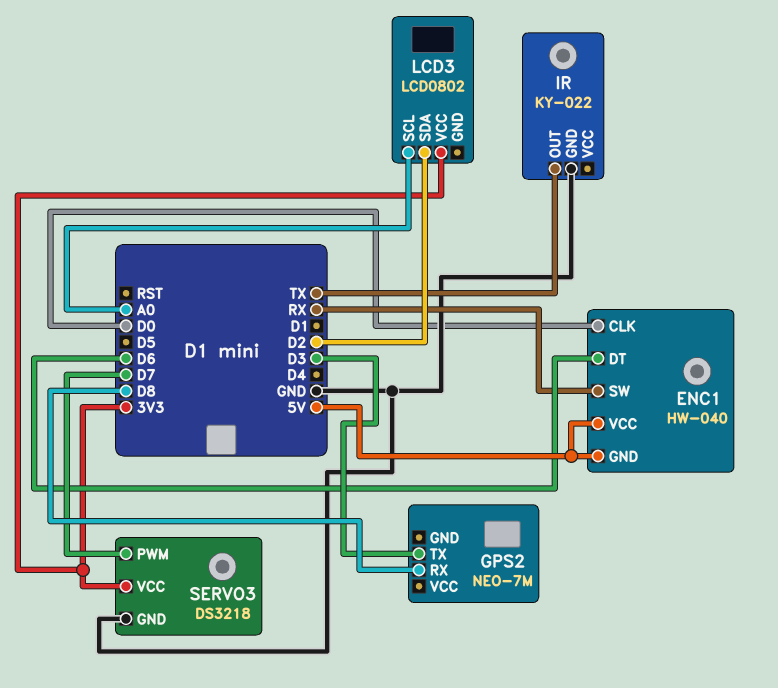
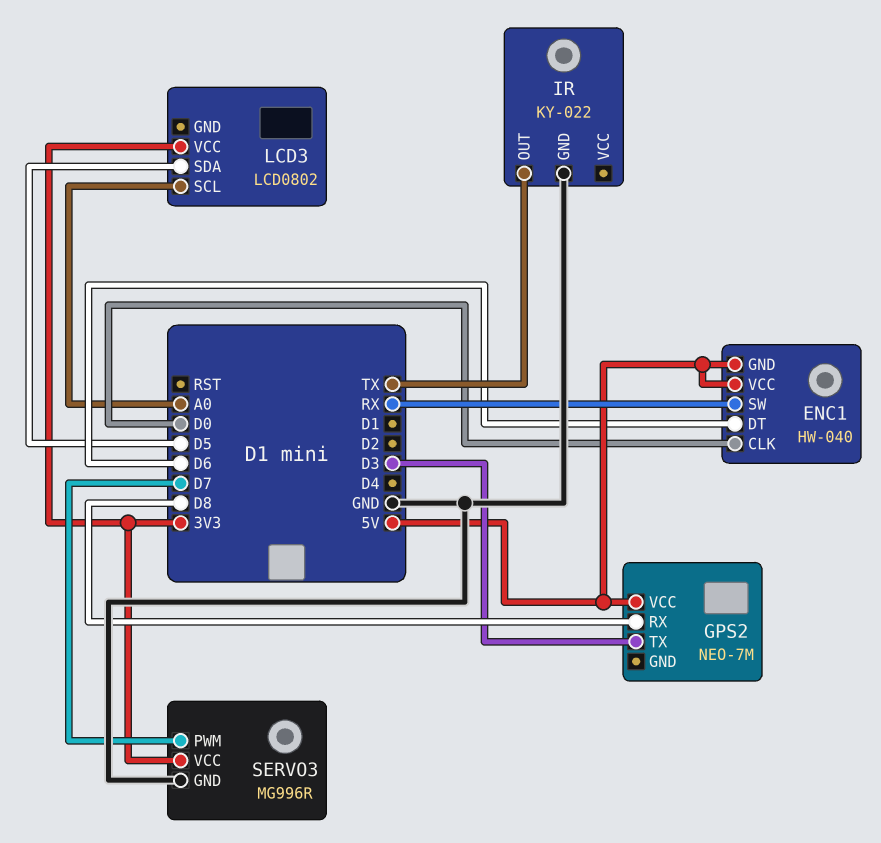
GPS2 pin VCC: none -> 5V
LCD3 pin SDA: D2 -> D5
SERVO3: DS3218 -> MG996R

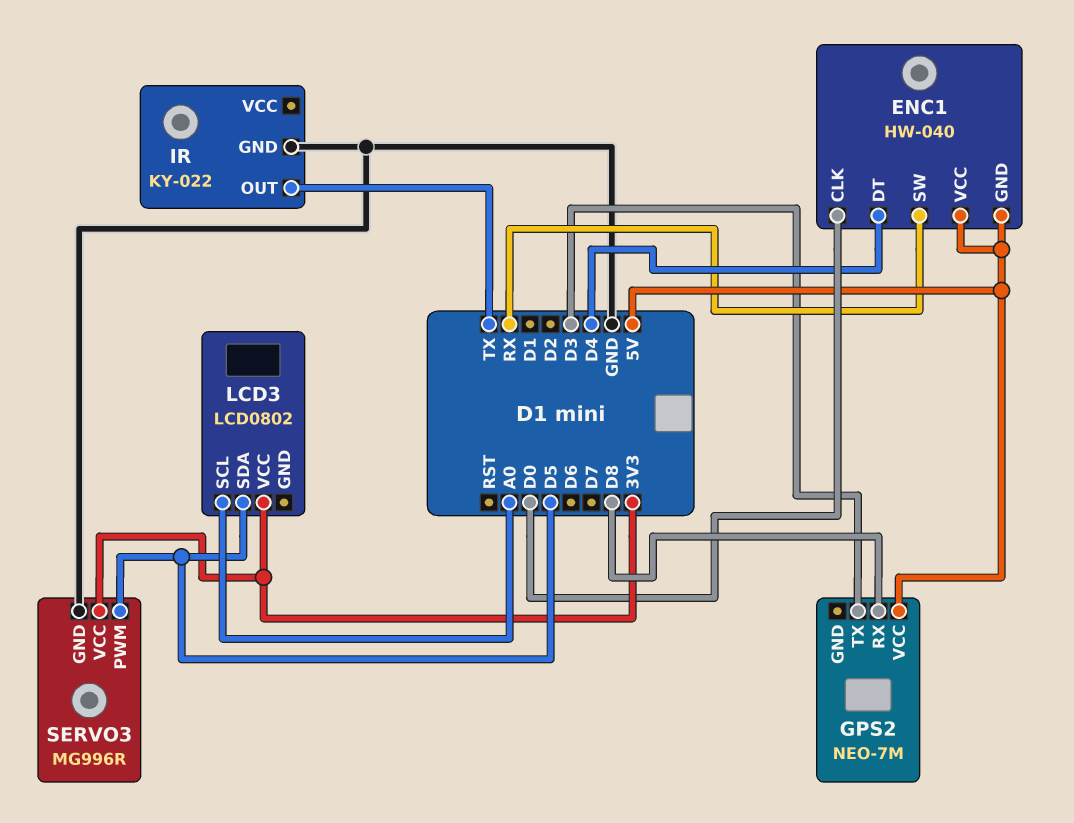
ENC1 pin DT: D6 -> D4
SERVO3 pin PWM: D7 -> D5

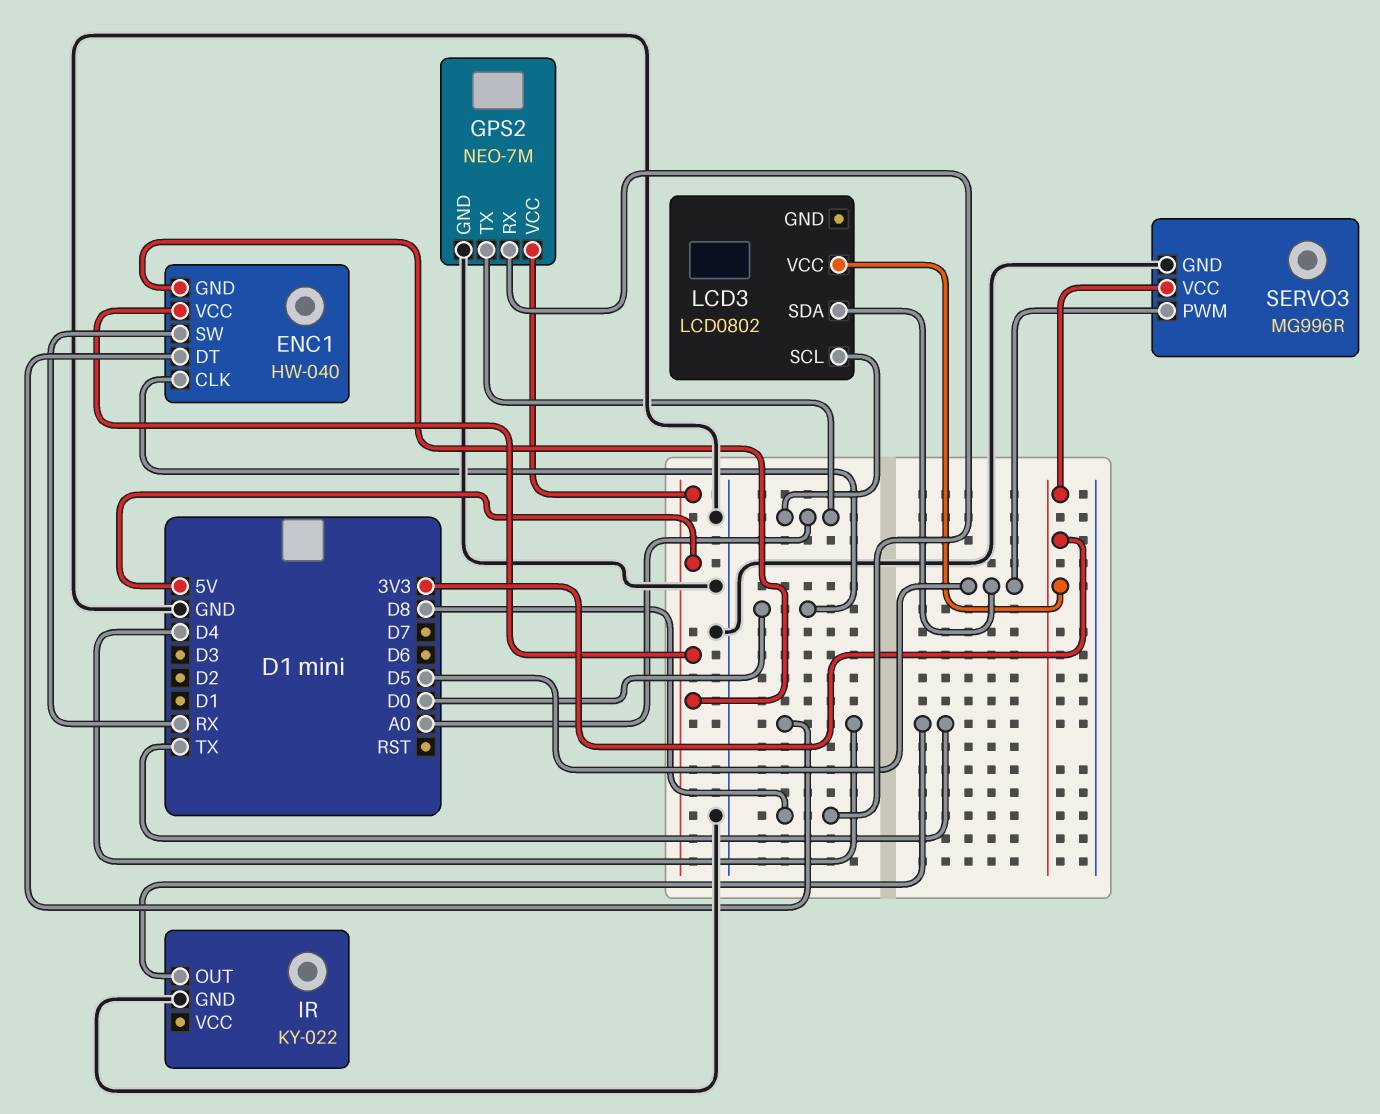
GPS2 pin GND: none -> GND
GPS2 pin TX: D3 -> A0

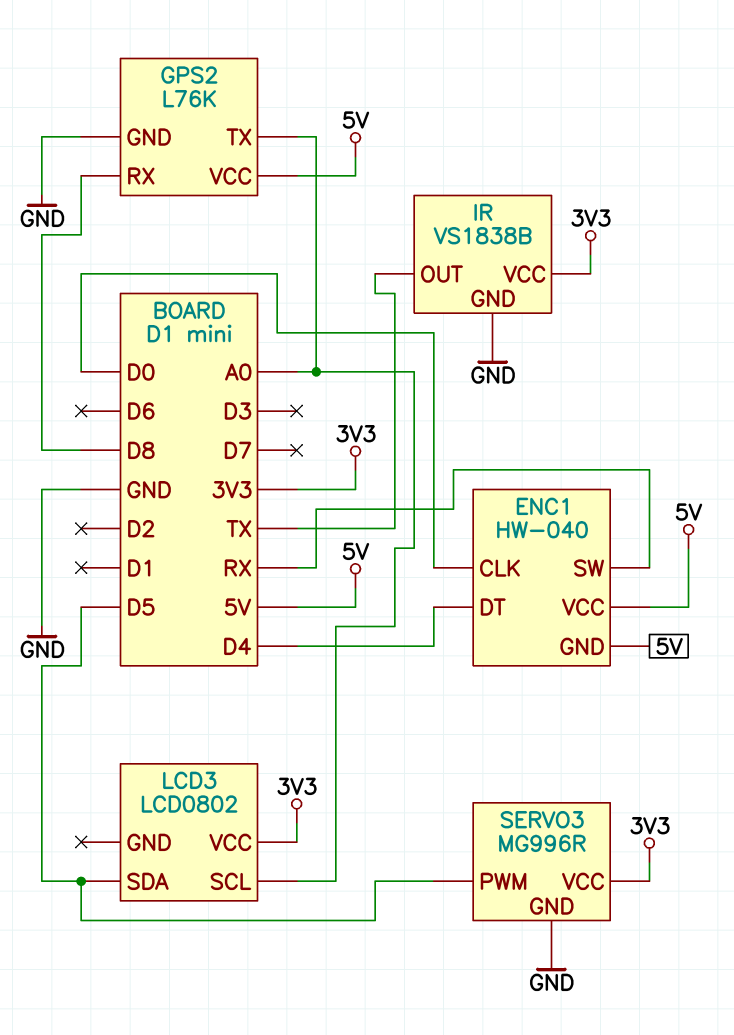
GPS2: NEO-7M -> L76K
IR: KY-022 -> VS1838B
IR pin VCC: none -> 3V3

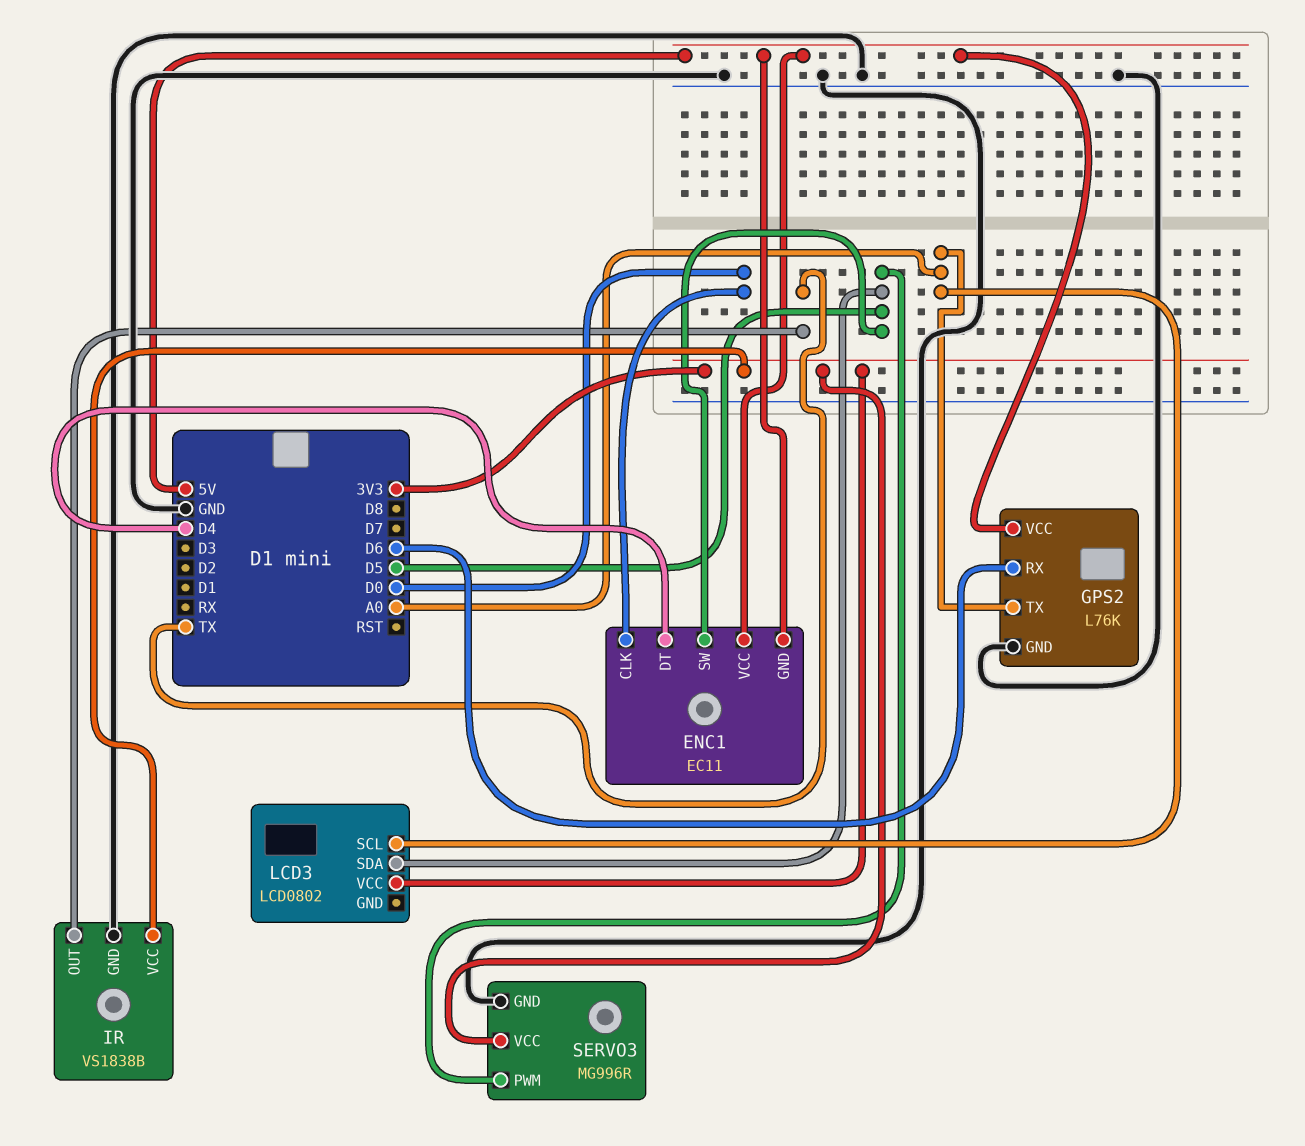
ENC1: HW-040 -> EC11
ENC1 pin SW: RX -> D5
GPS2 pin RX: D8 -> D6

